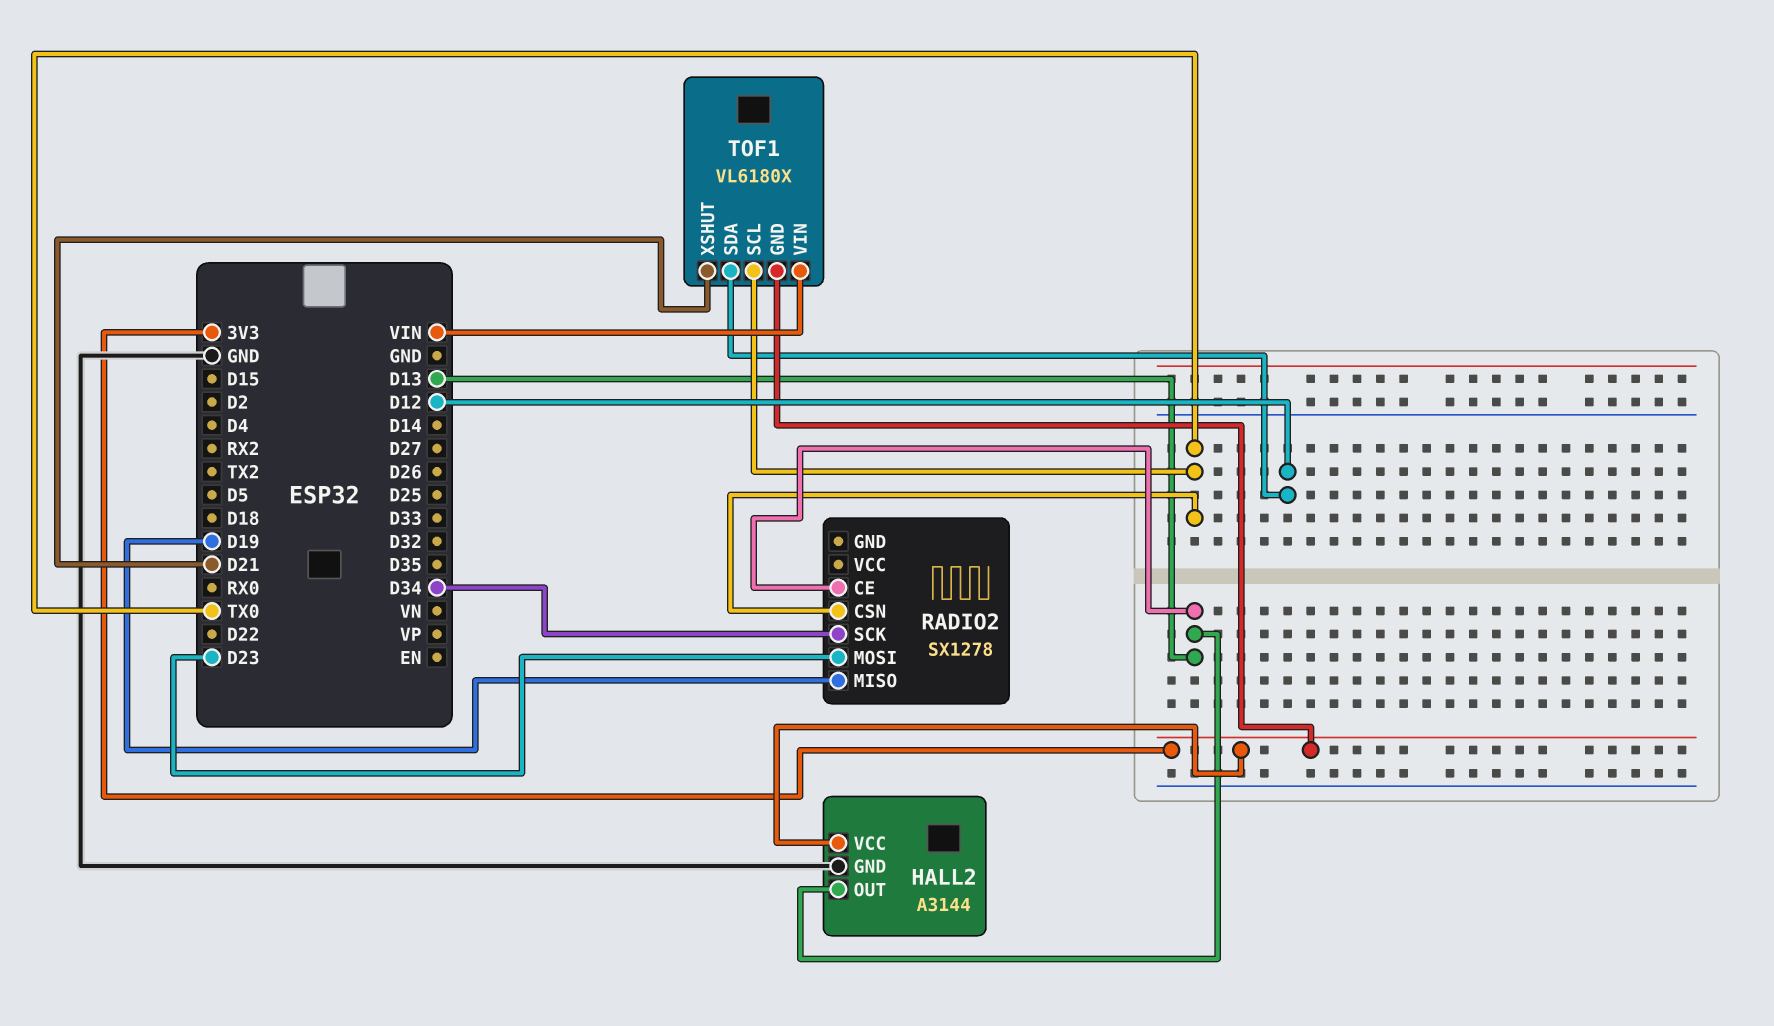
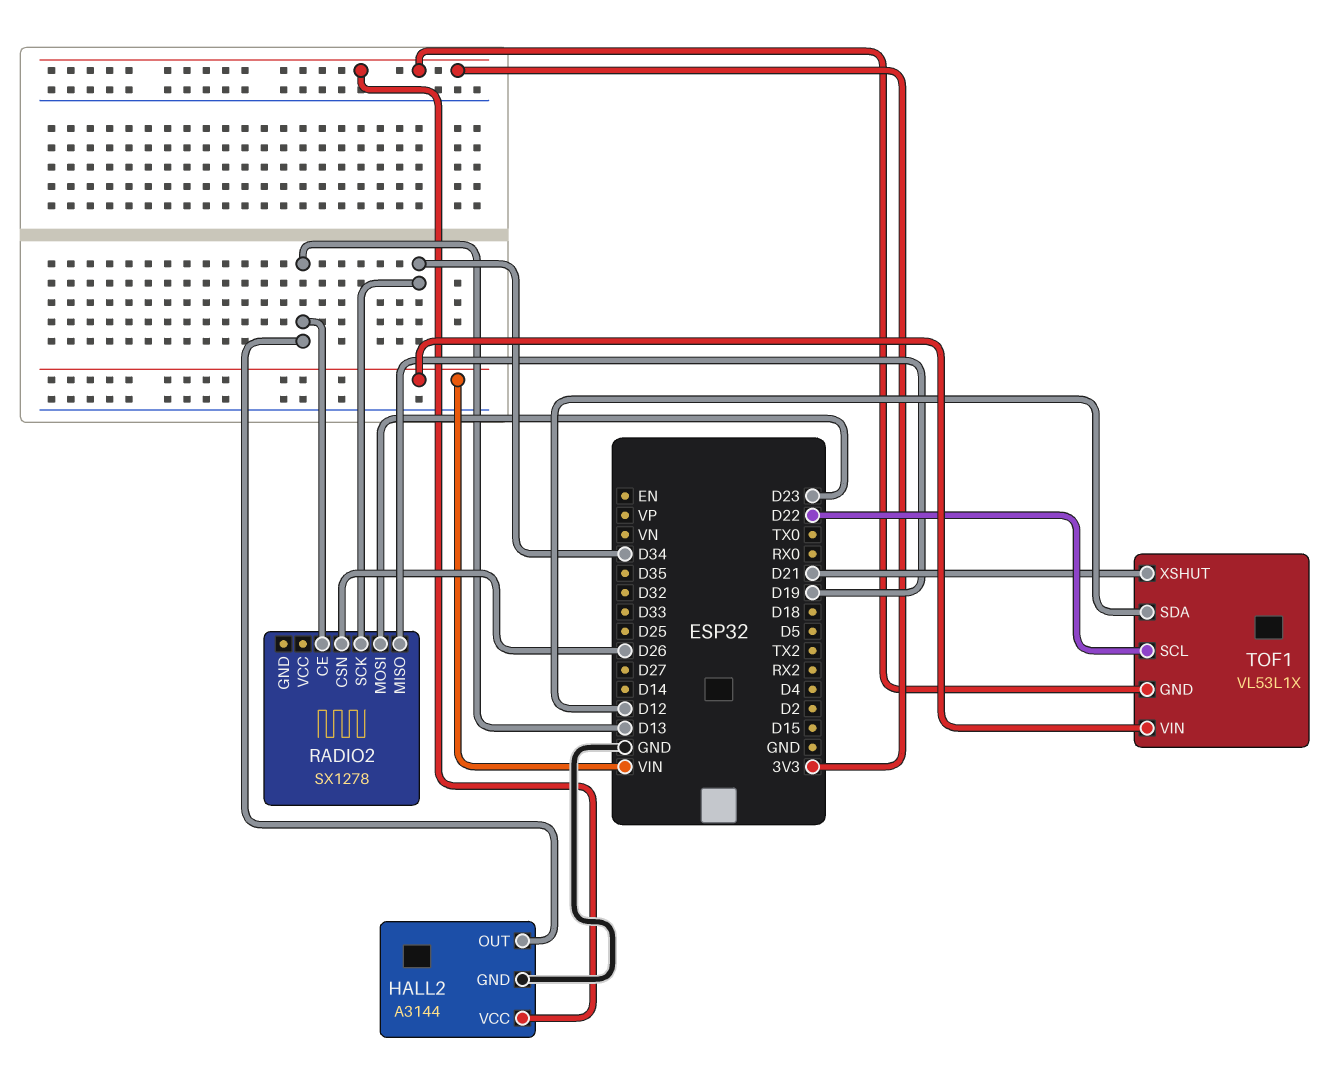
RADIO2 pin CSN: TX0 -> D26
TOF1: VL6180X -> VL53L1X
TOF1 pin SCL: TX0 -> D22

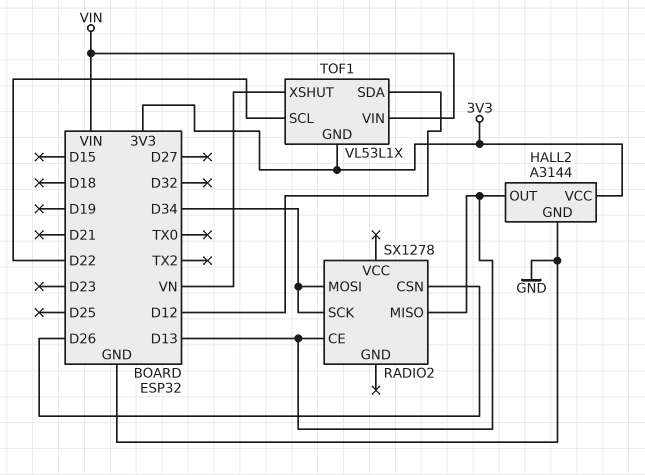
RADIO2 pin MISO: D19 -> D13
RADIO2 pin MOSI: D23 -> D34
TOF1 pin XSHUT: D21 -> VN

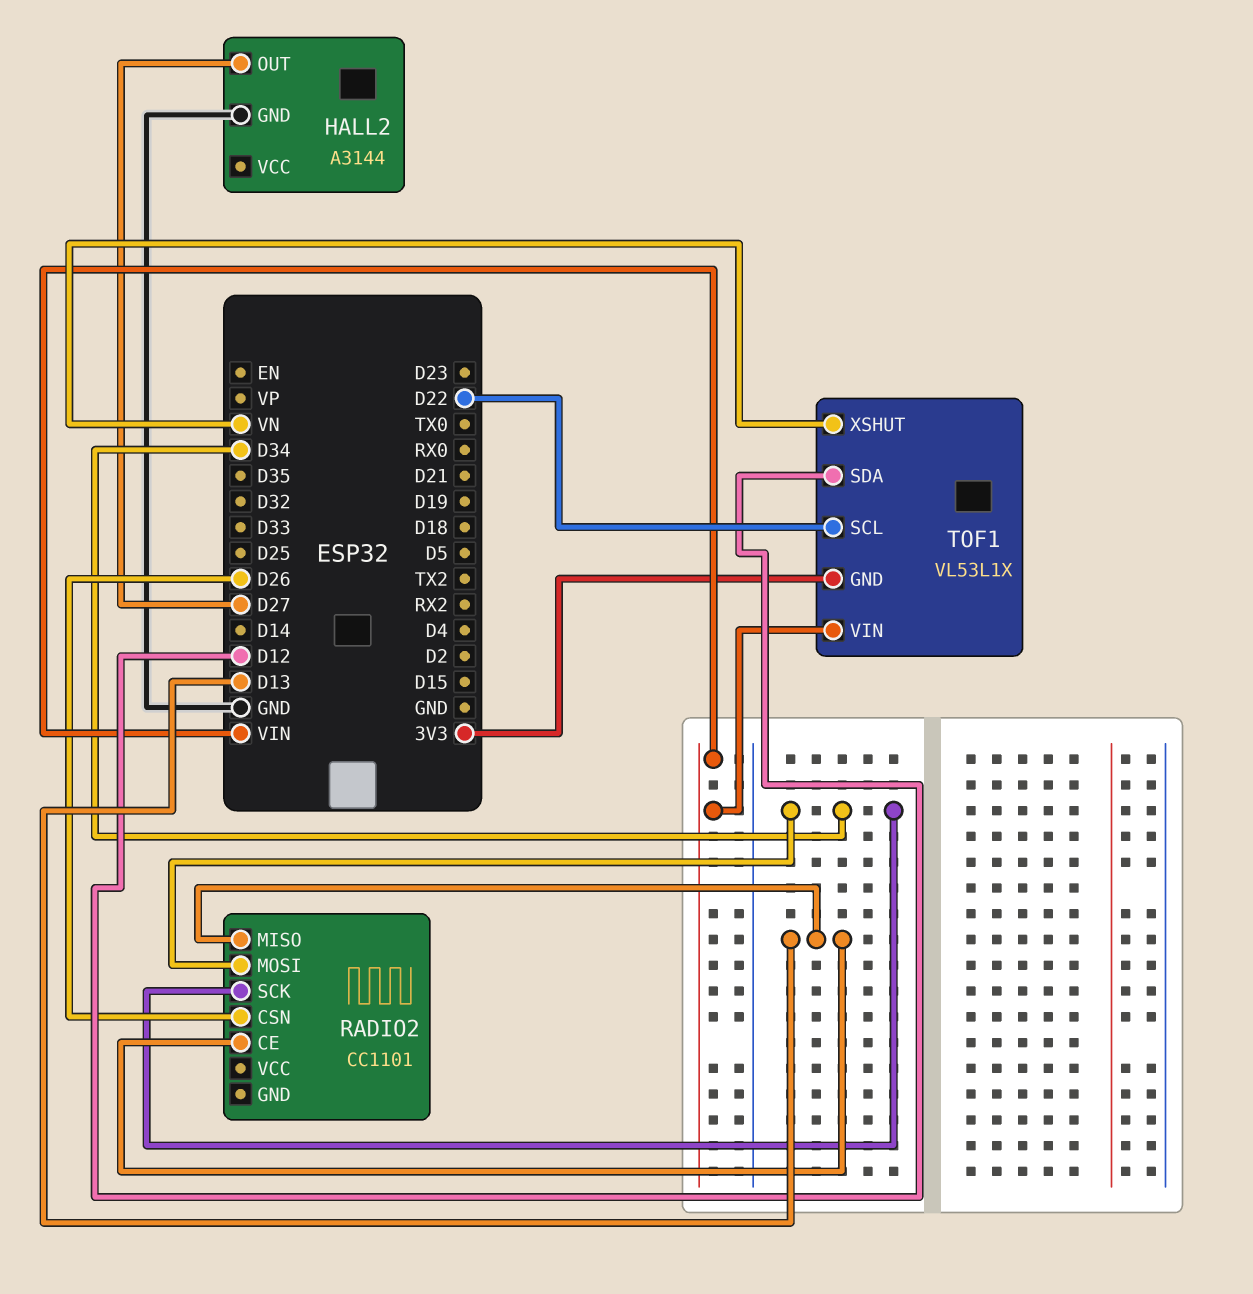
HALL2 pin OUT: D13 -> D27
HALL2 pin VCC: 3V3 -> none
RADIO2: SX1278 -> CC1101

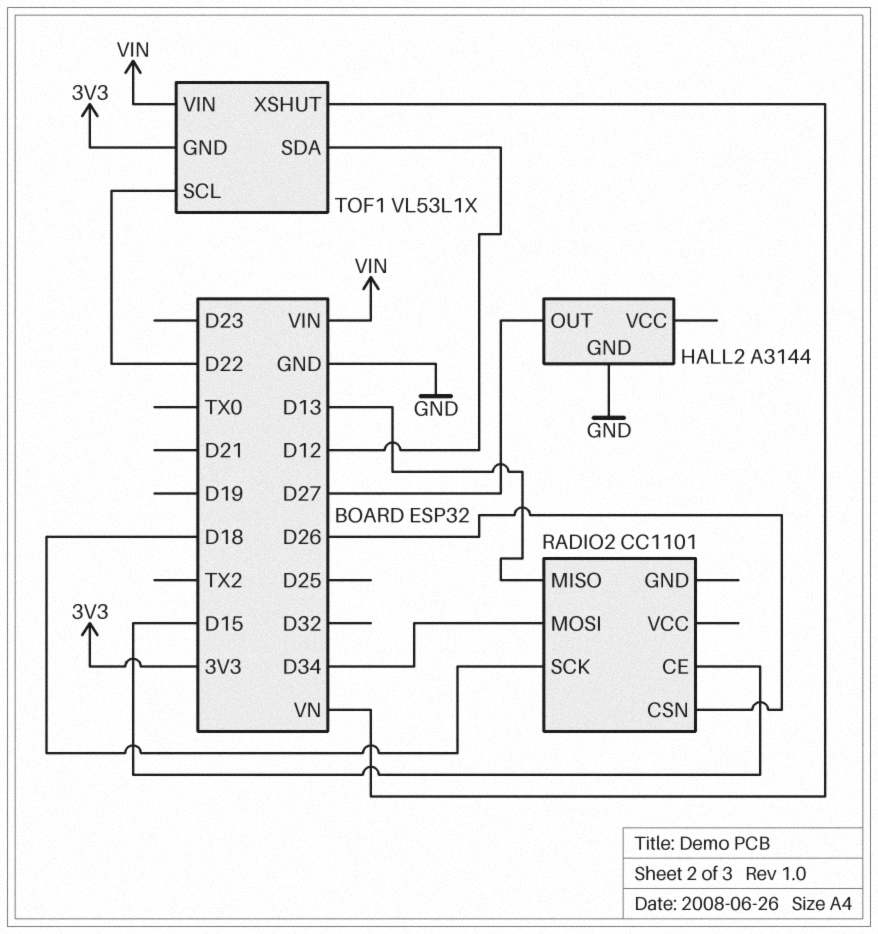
RADIO2 pin CE: D13 -> D15
RADIO2 pin SCK: D34 -> D18

